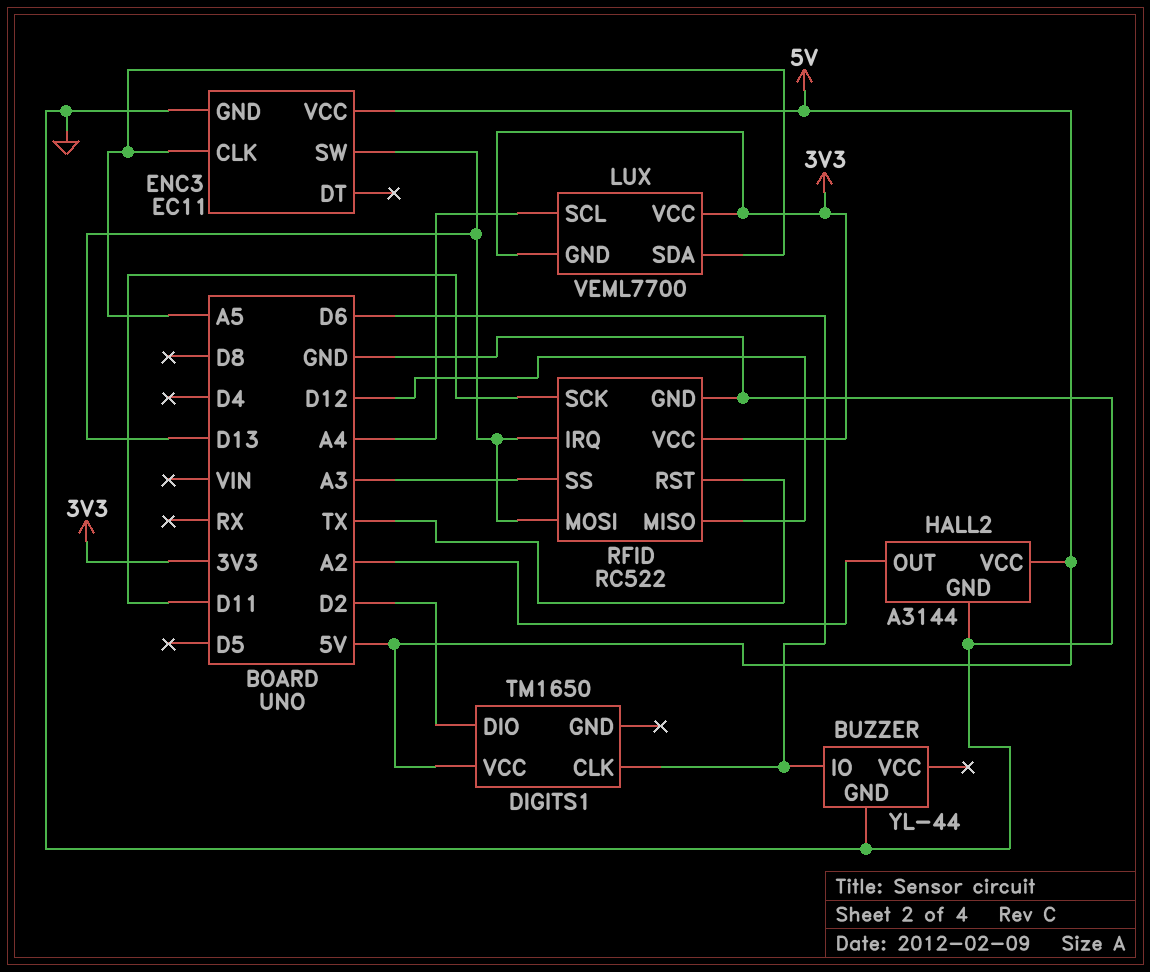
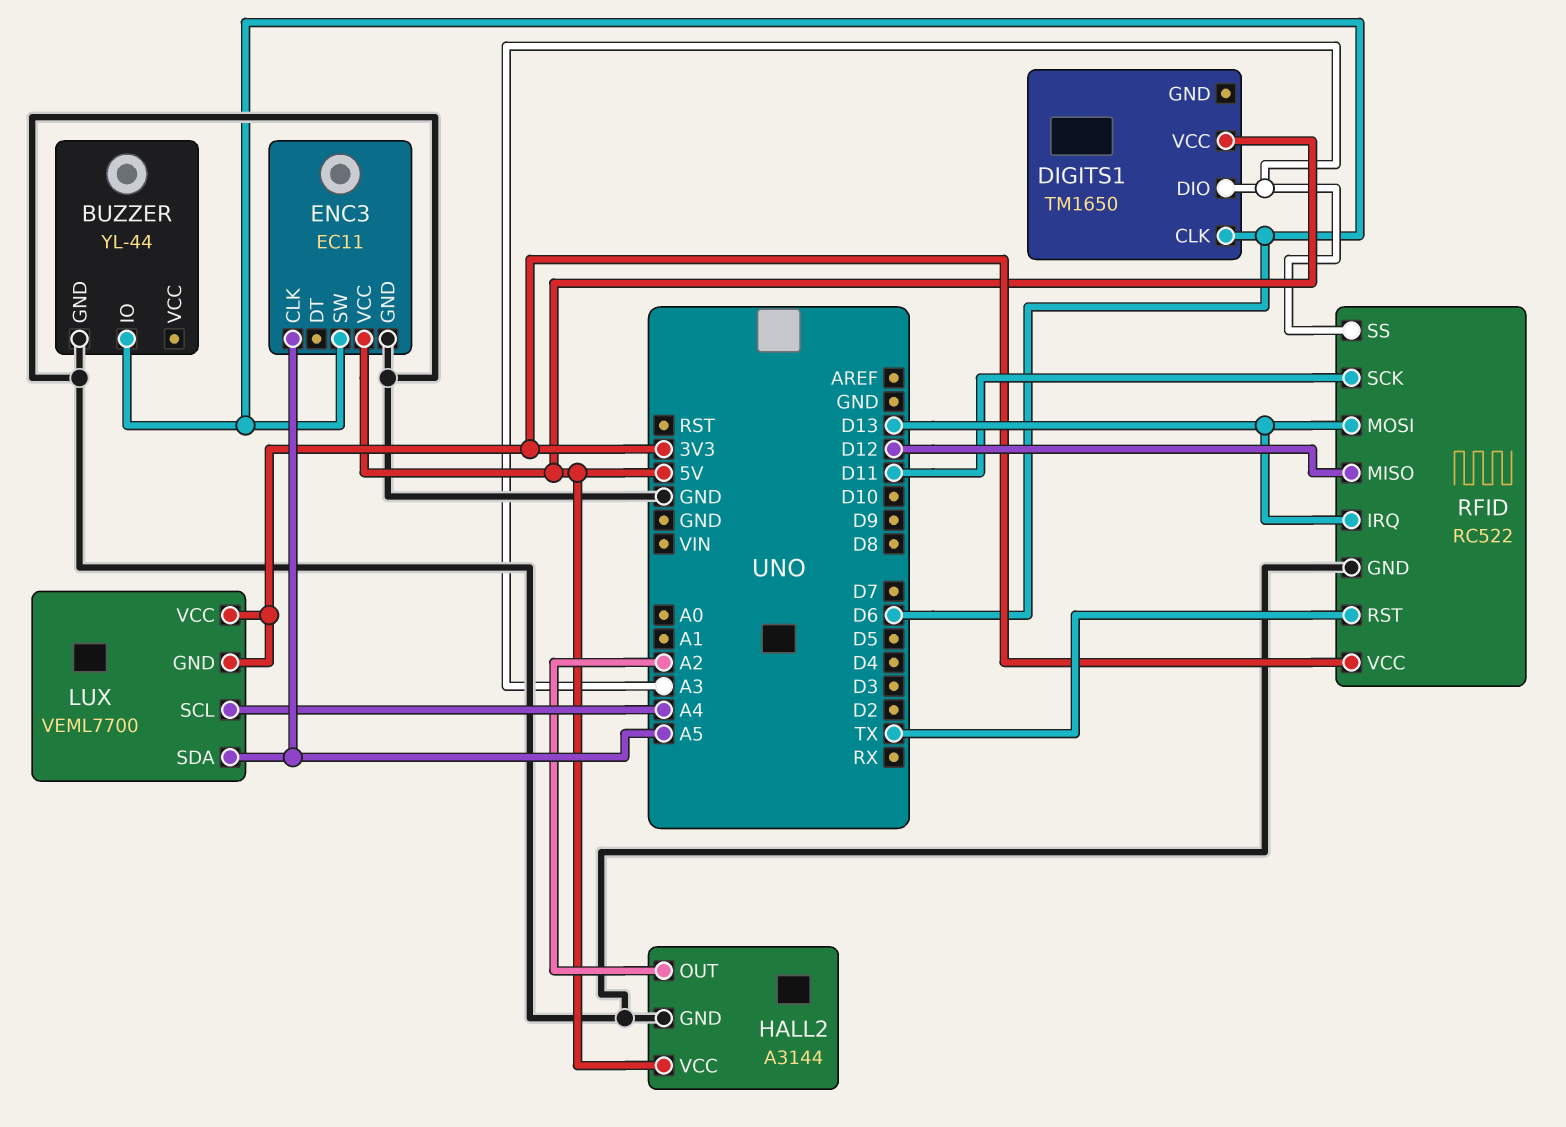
DIGITS1 pin DIO: D2 -> A3
ENC3 pin SW: D13 -> D6

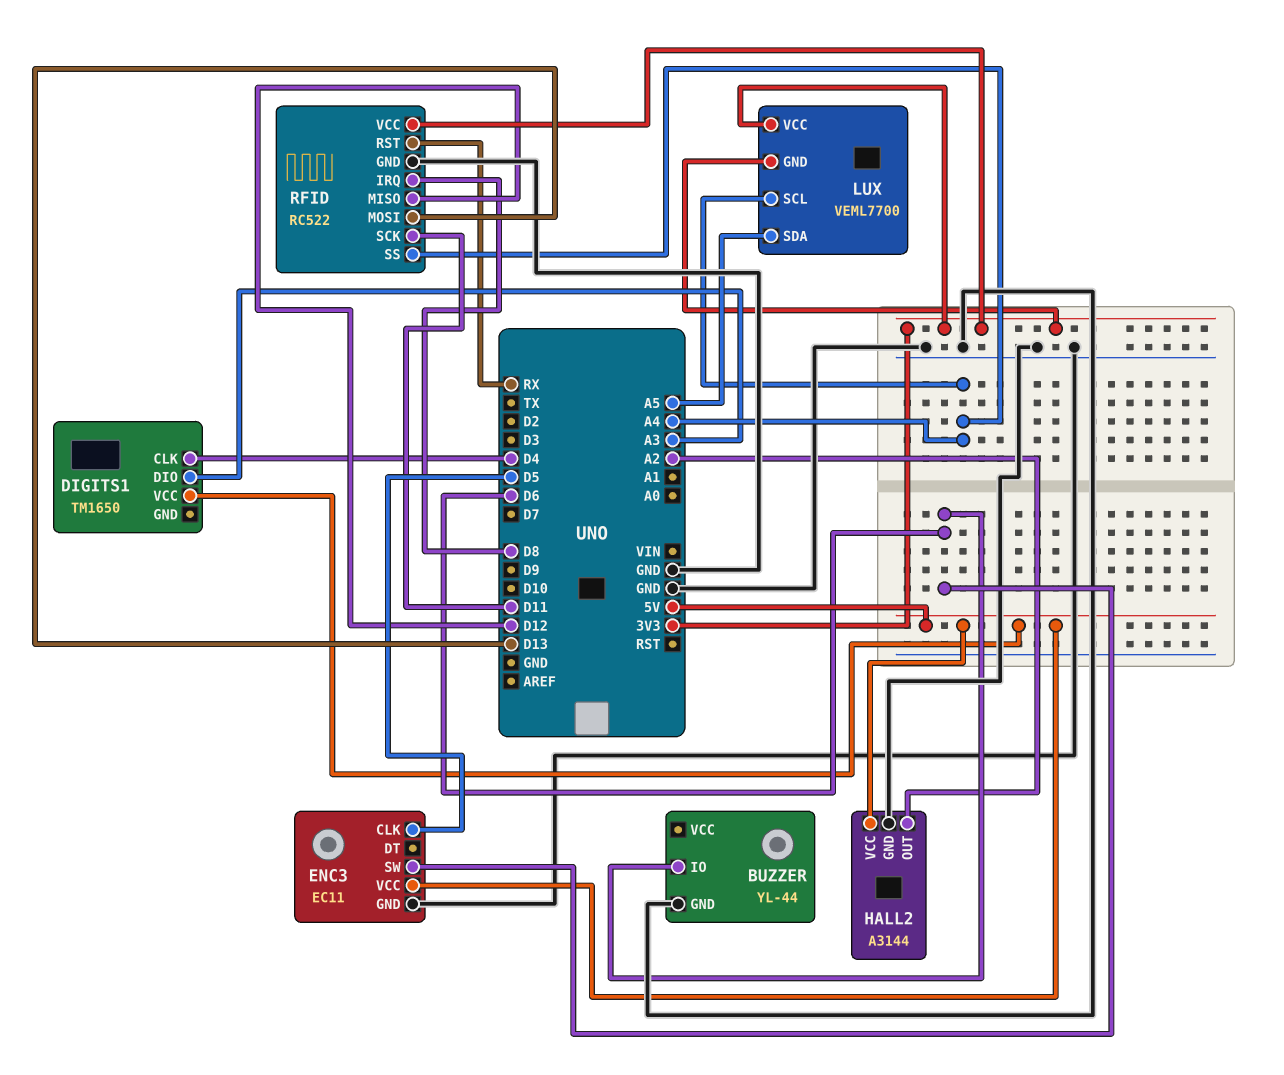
DIGITS1 pin CLK: D6 -> D4
ENC3 pin CLK: A5 -> D5
RFID pin IRQ: D13 -> D8
RFID pin RST: TX -> RX
RFID pin SS: A3 -> A4

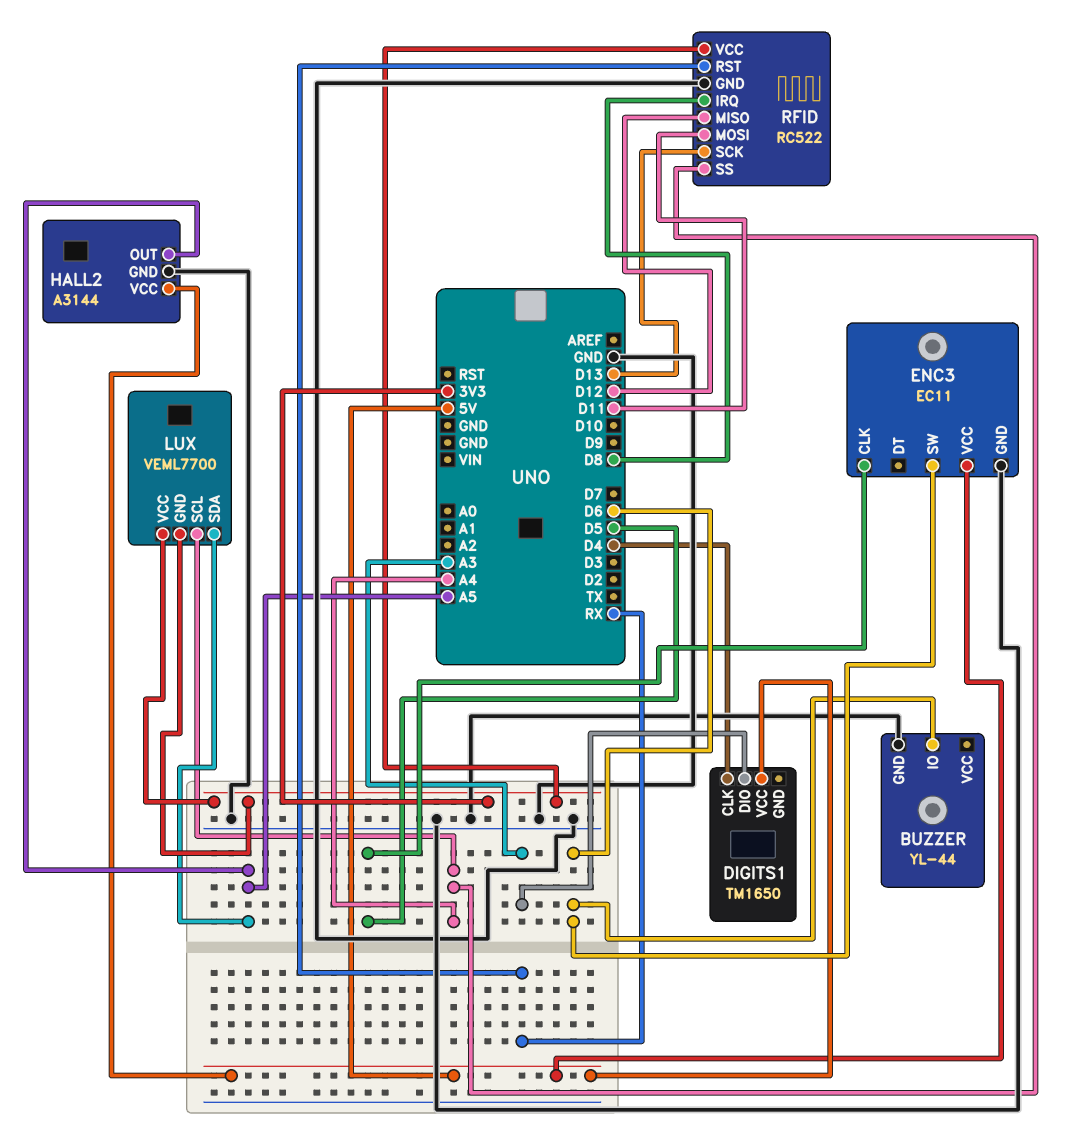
HALL2 pin OUT: A2 -> A5
RFID pin MOSI: D13 -> D11
RFID pin SCK: D11 -> D13

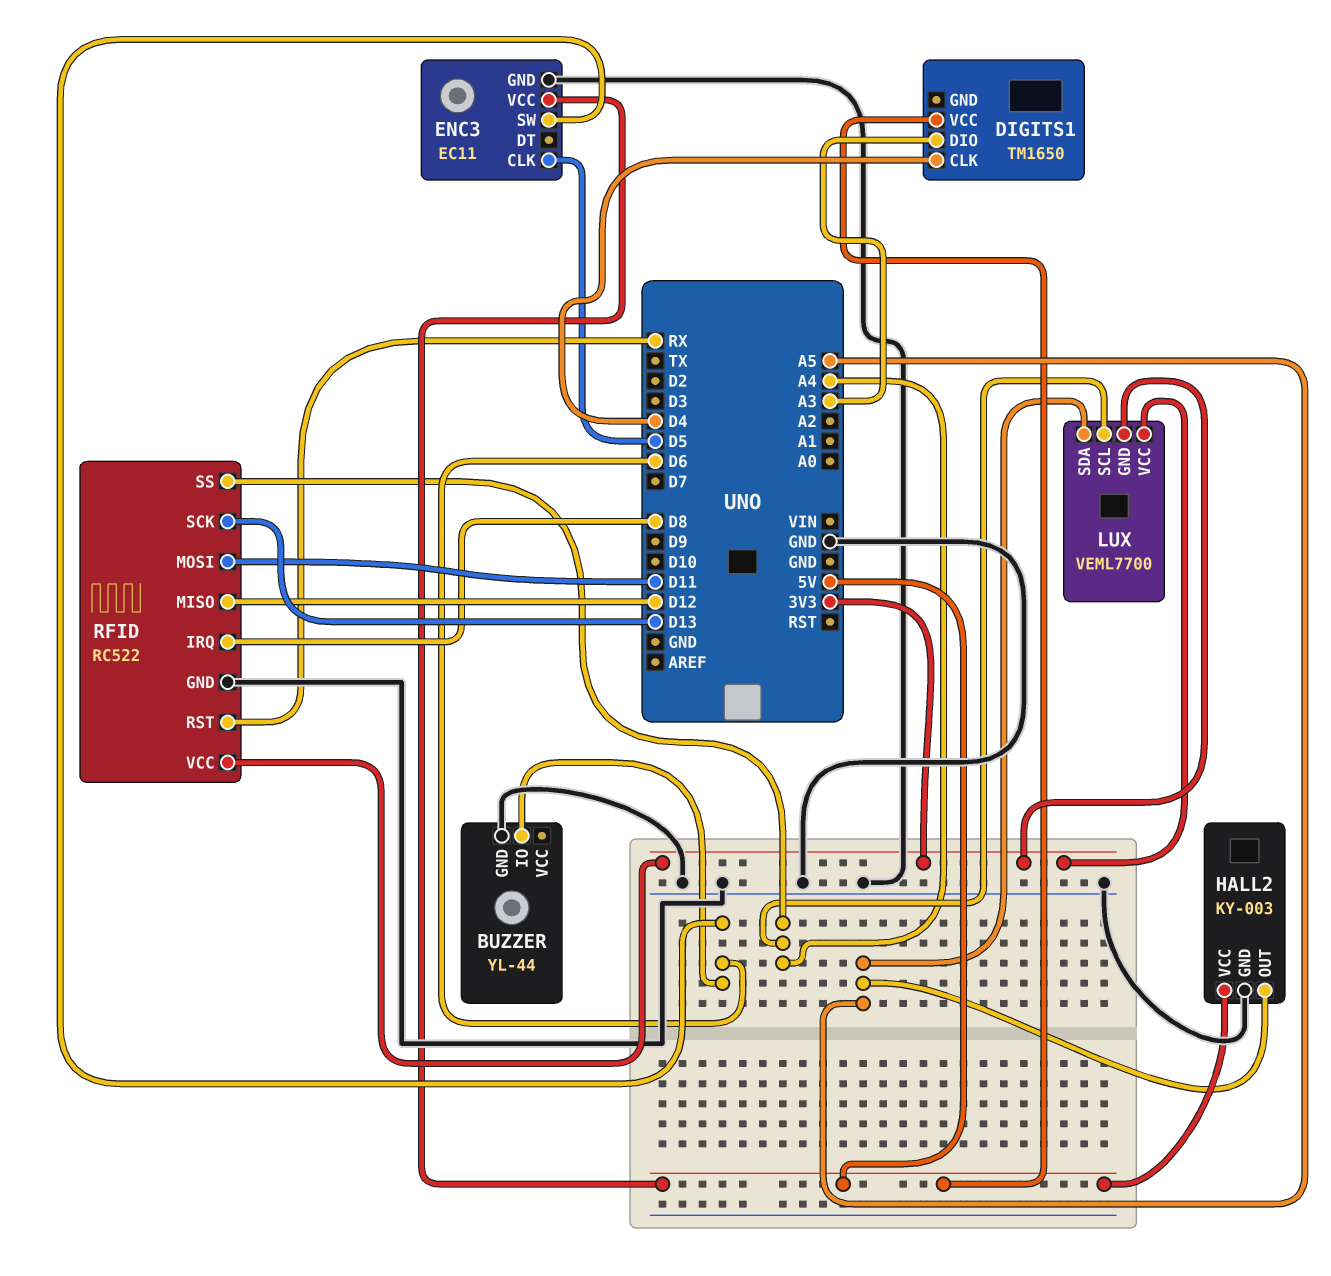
HALL2: A3144 -> KY-003

